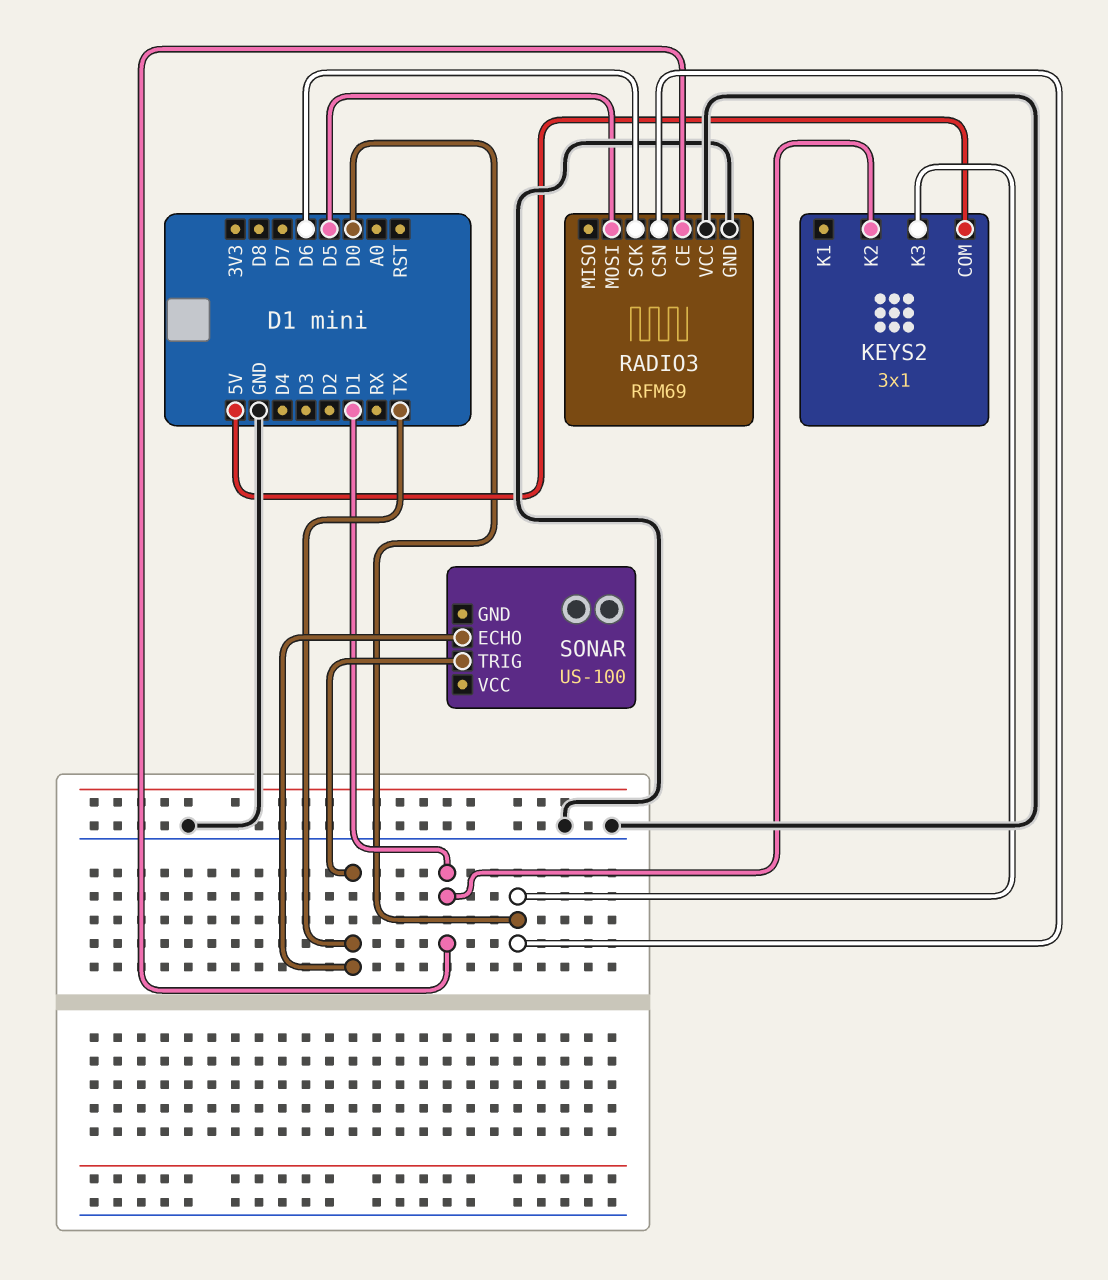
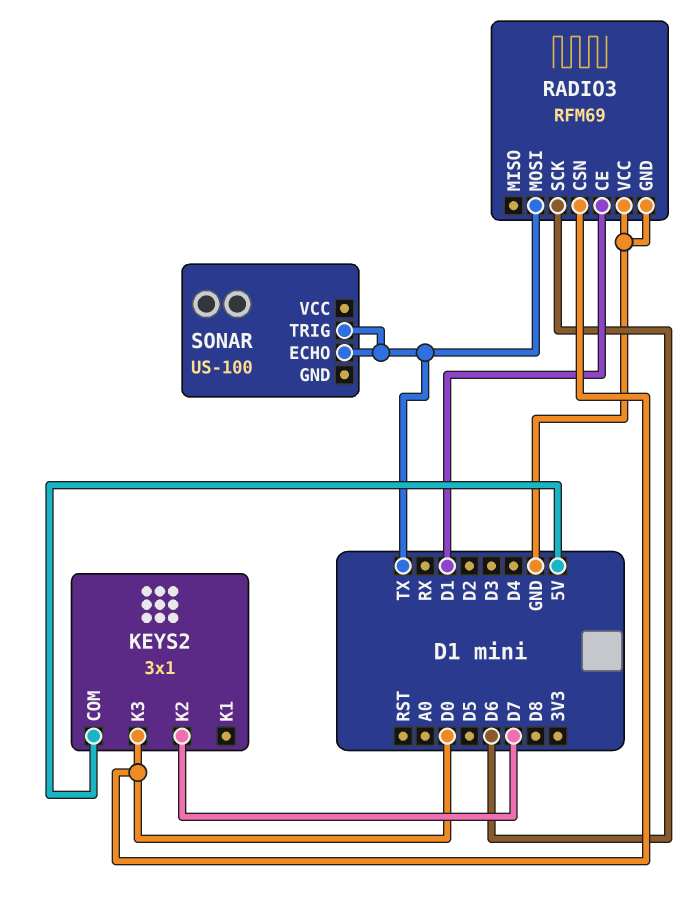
KEYS2 pin K2: D1 -> D7
RADIO3 pin MOSI: D5 -> TX

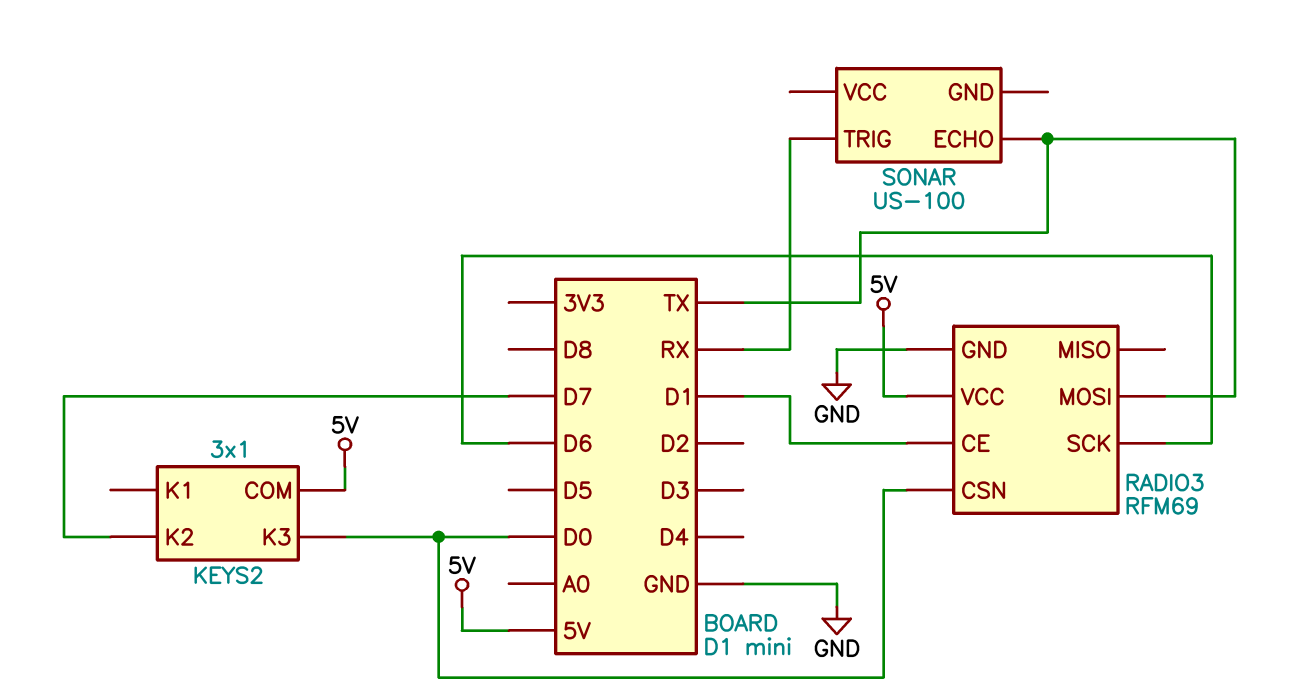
RADIO3 pin VCC: GND -> 5V
SONAR pin TRIG: TX -> RX

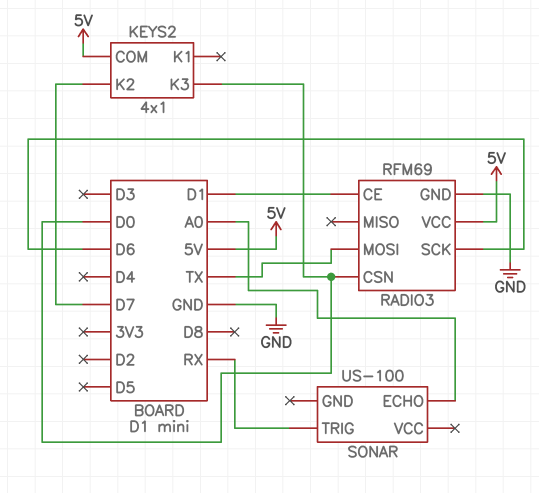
KEYS2: 3x1 -> 4x1
SONAR pin ECHO: TX -> A0

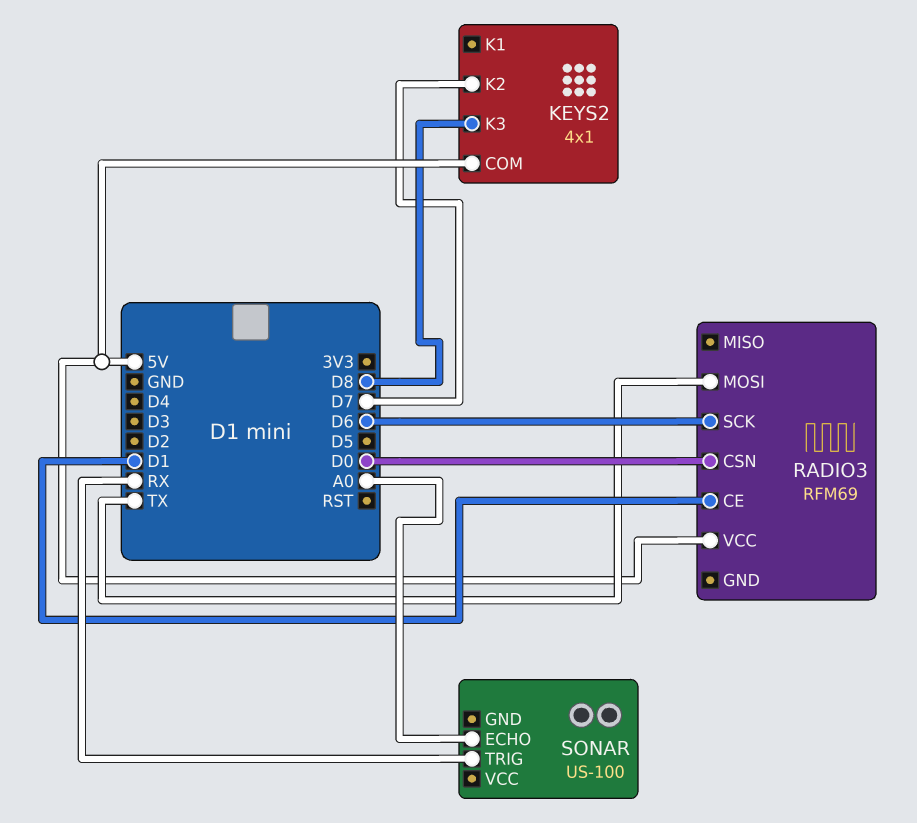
KEYS2 pin K3: D0 -> D8
RADIO3 pin GND: GND -> none

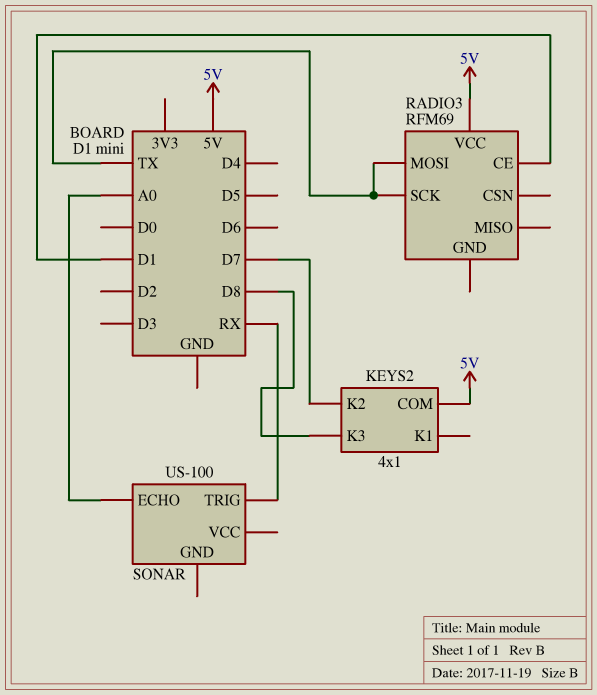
RADIO3 pin CSN: D0 -> none
RADIO3 pin SCK: D6 -> TX

